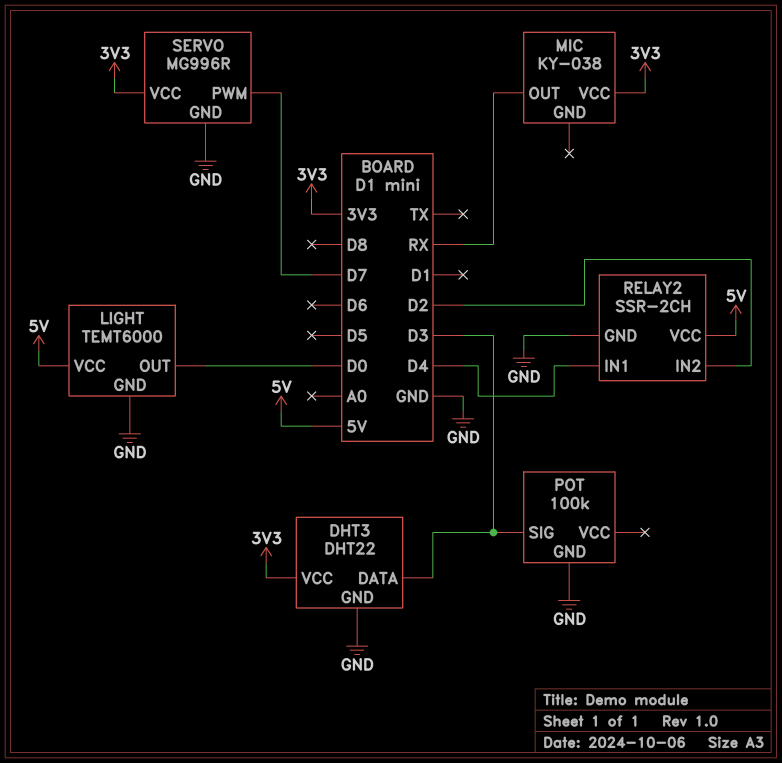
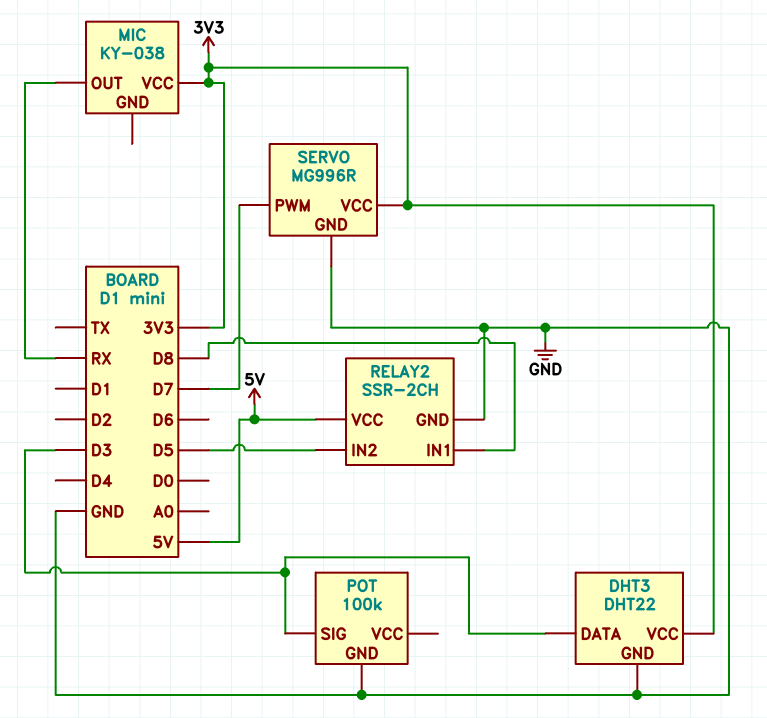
LIGHT: TEMT6000 -> none
LIGHT pin GND: GND -> none
LIGHT pin OUT: D0 -> none
LIGHT pin VCC: 5V -> none
RELAY2 pin IN1: D4 -> D8
RELAY2 pin IN2: D2 -> D5

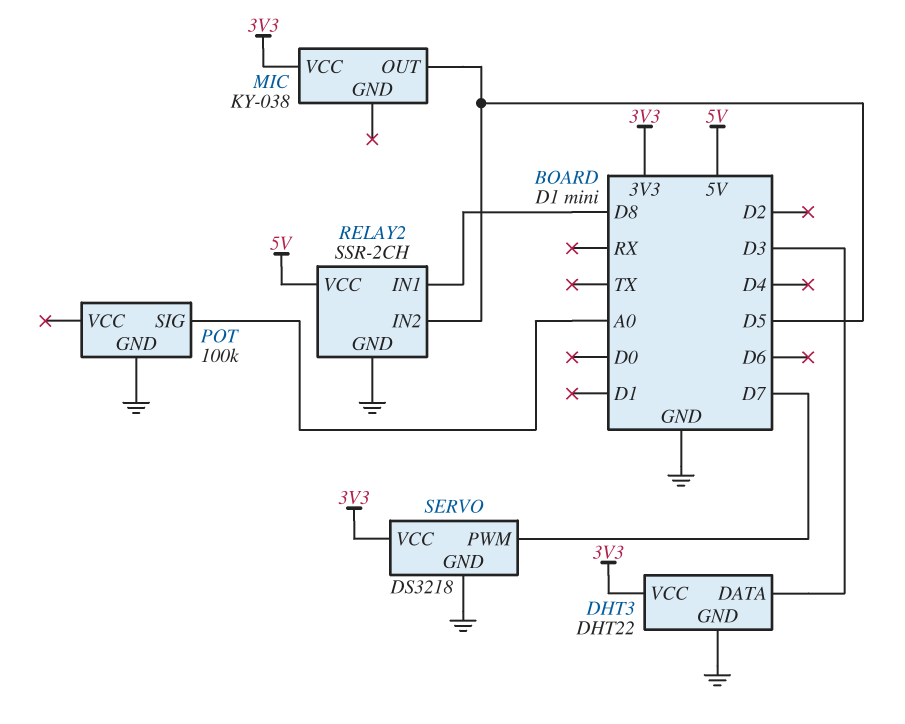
MIC pin OUT: RX -> D5
POT pin SIG: D3 -> A0
SERVO: MG996R -> DS3218

